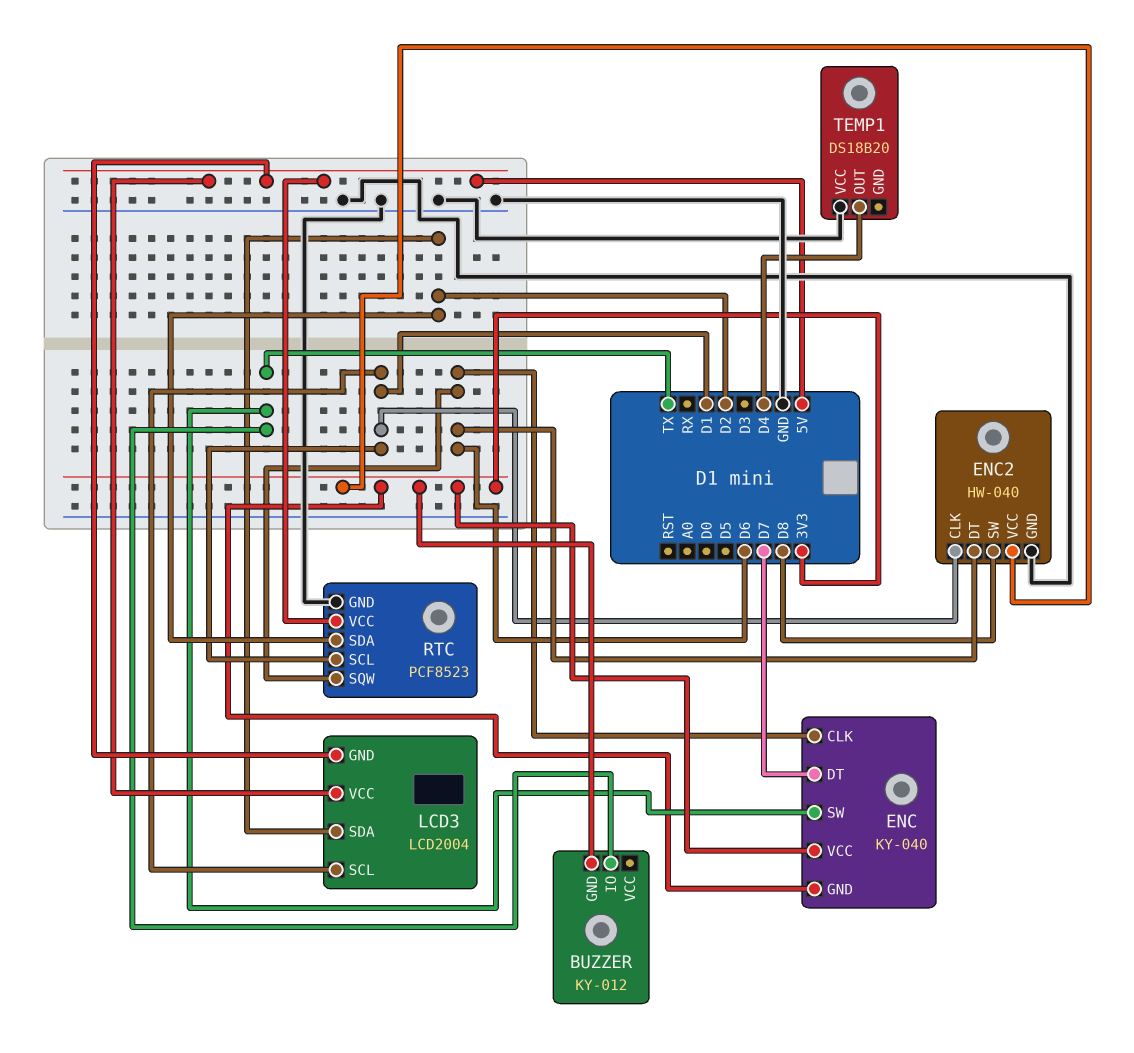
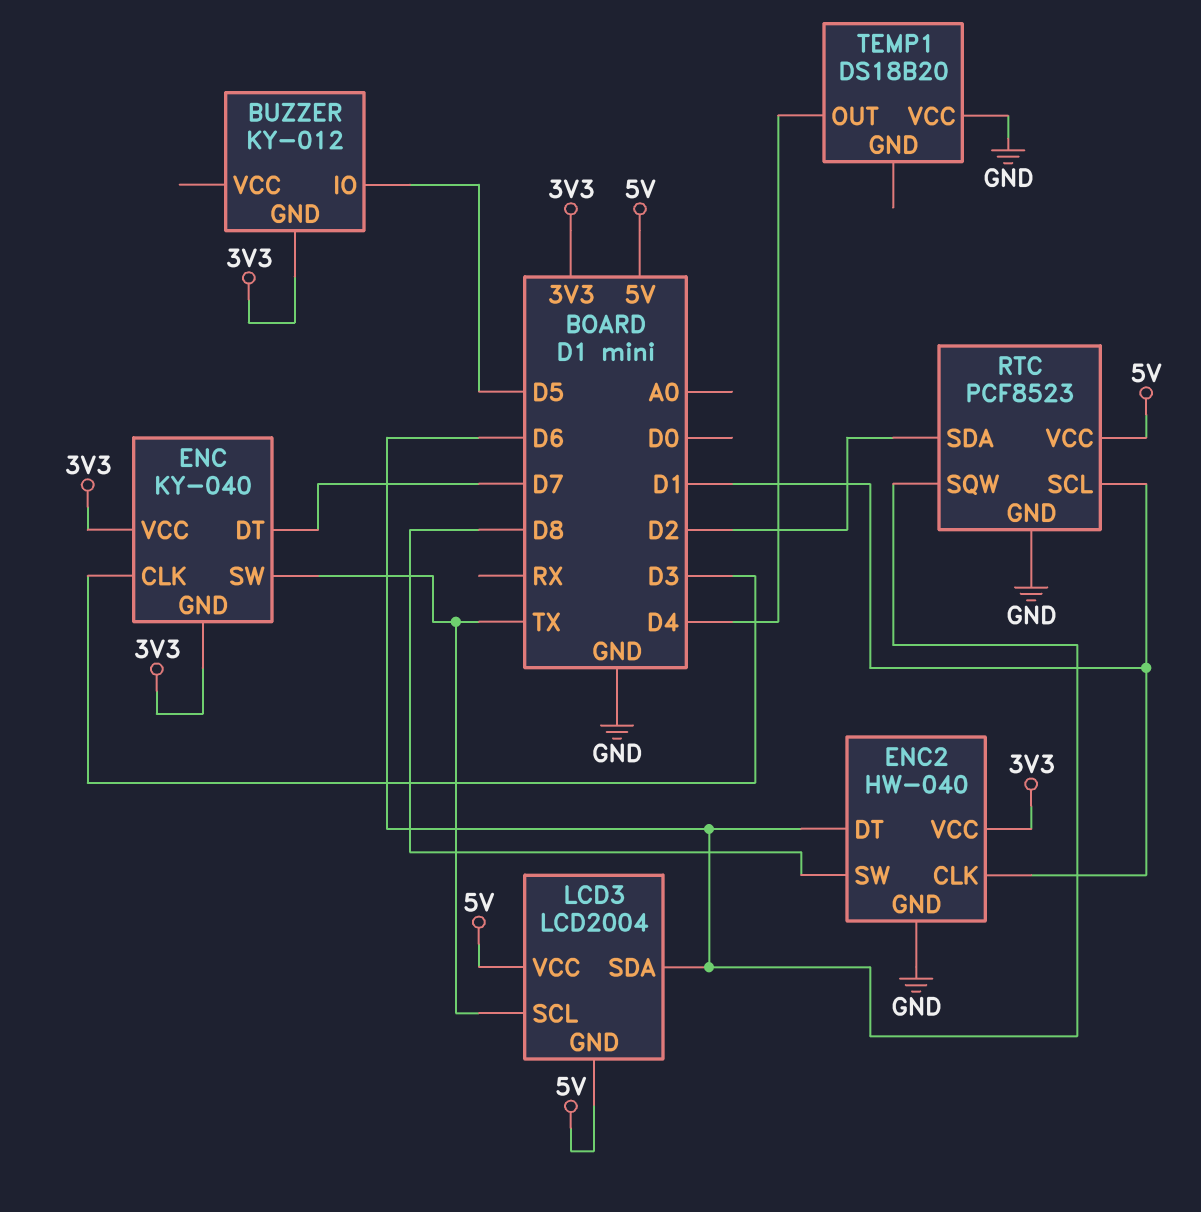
BUZZER pin IO: TX -> D5
ENC pin CLK: D6 -> D3
LCD3 pin SCL: D1 -> TX
LCD3 pin SDA: D2 -> D6

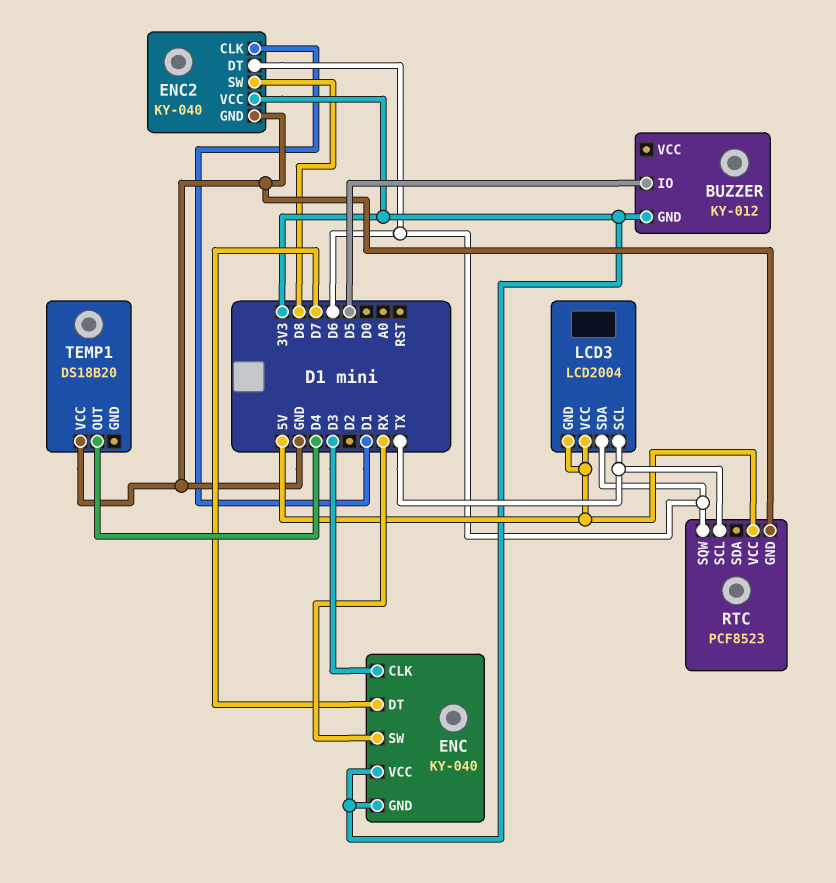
ENC pin SW: TX -> RX
ENC2: HW-040 -> KY-040
RTC pin SCL: D1 -> TX
RTC pin SDA: D2 -> none

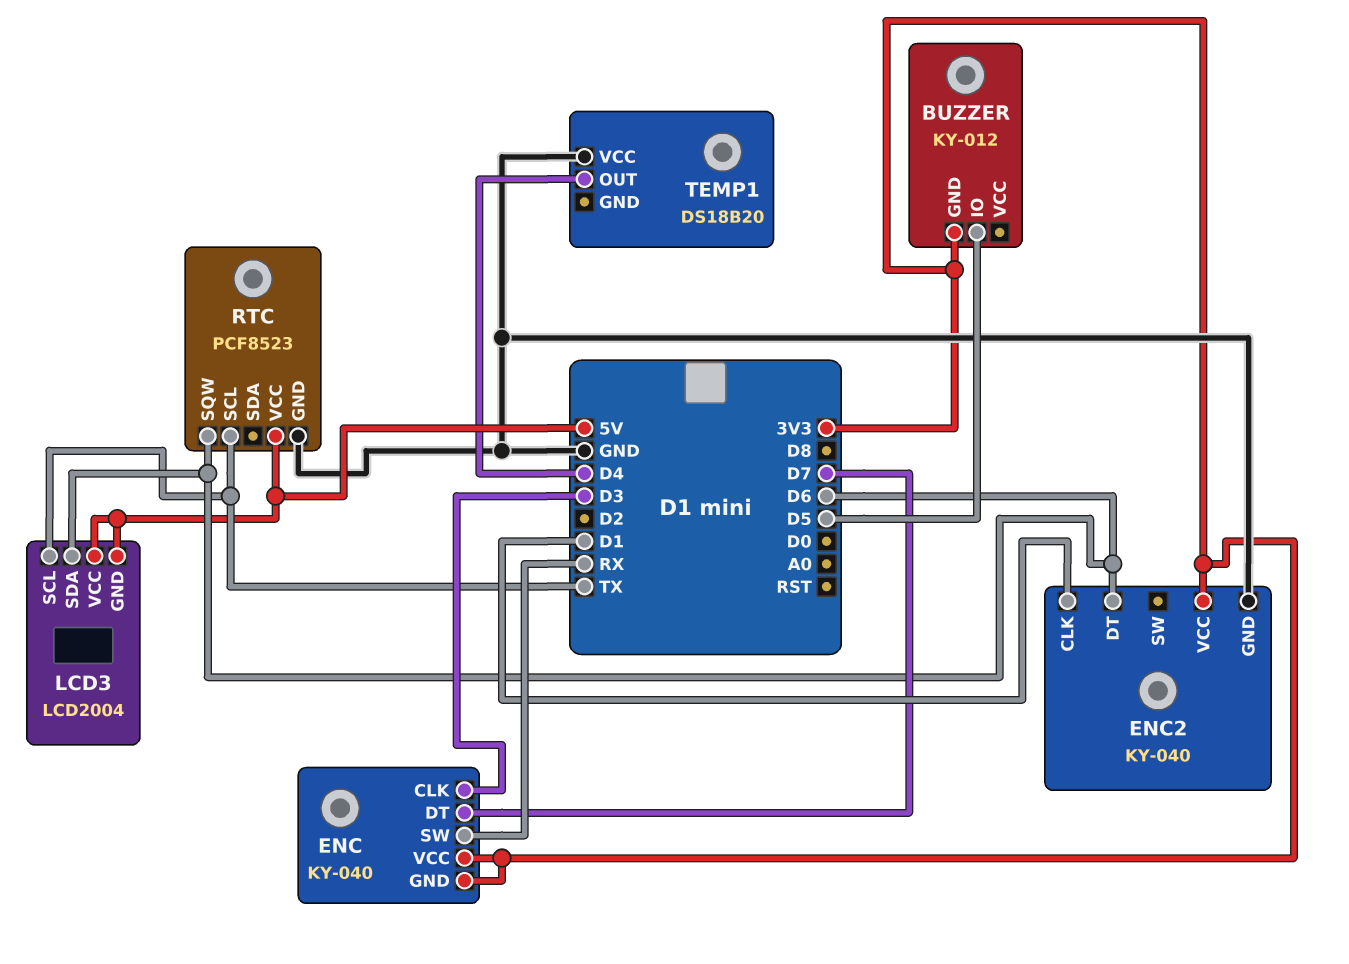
ENC2 pin SW: D8 -> none

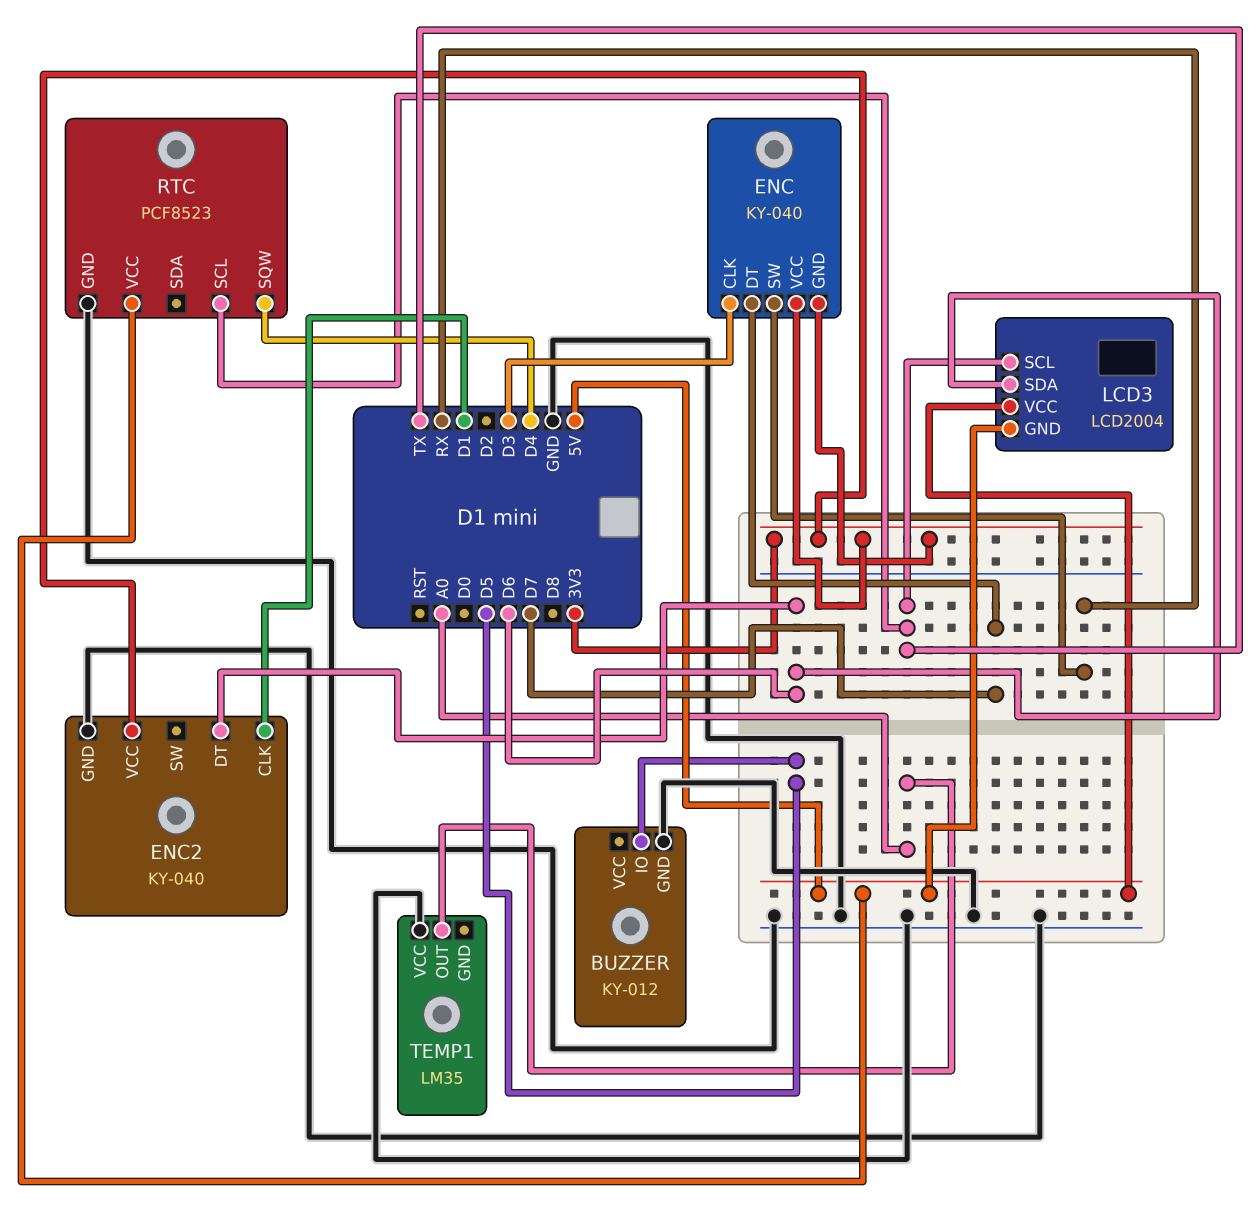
BUZZER pin GND: 3V3 -> GND
RTC pin SQW: D6 -> D4
TEMP1: DS18B20 -> LM35
TEMP1 pin OUT: D4 -> A0

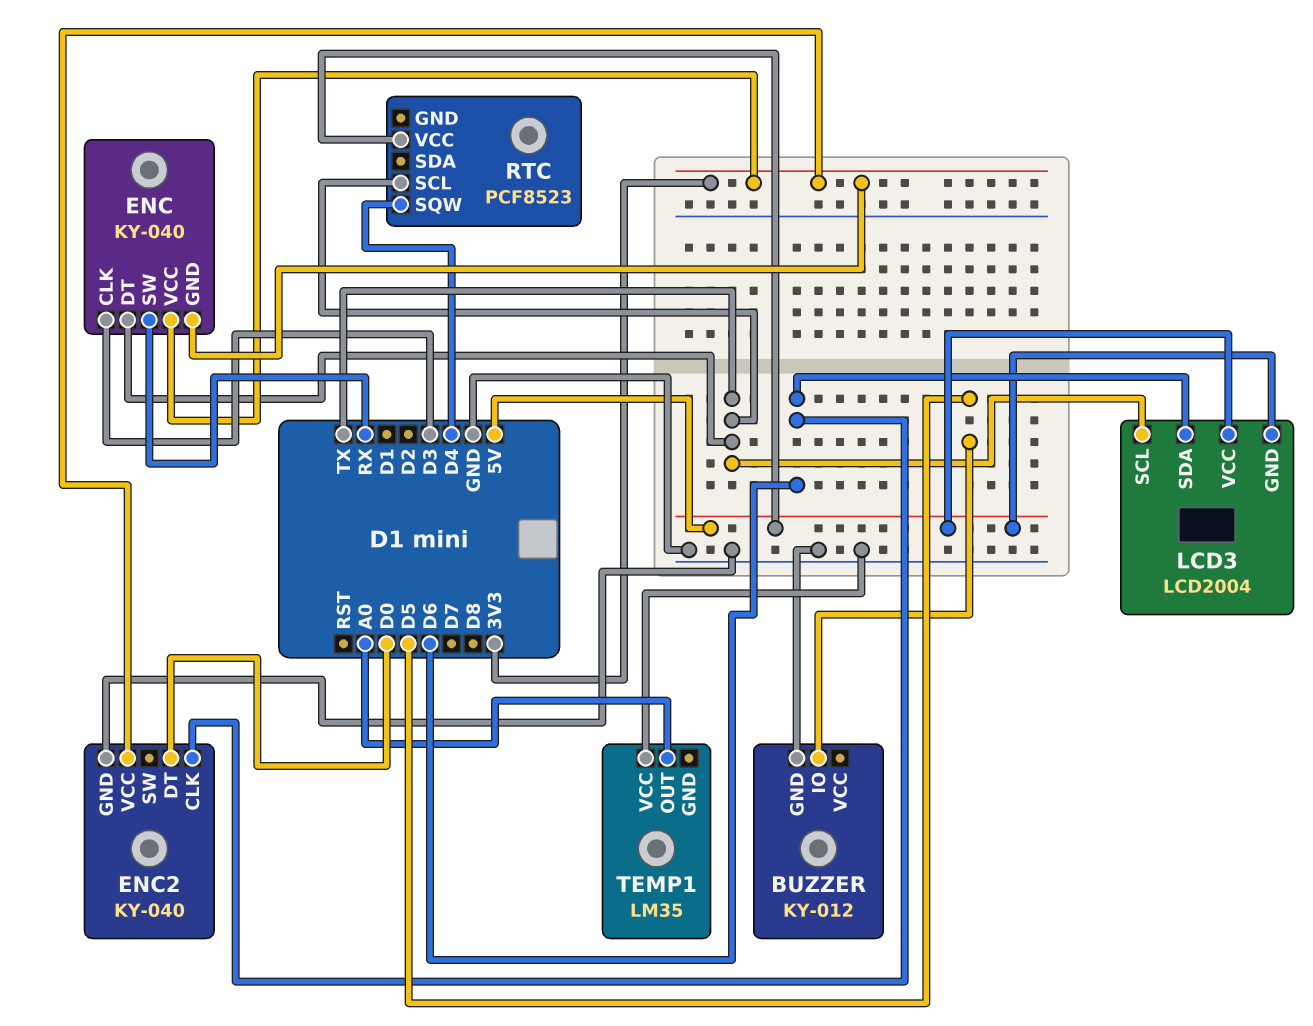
ENC pin DT: D7 -> TX
ENC2 pin CLK: D1 -> D6
ENC2 pin DT: D6 -> D0
RTC pin GND: GND -> none

